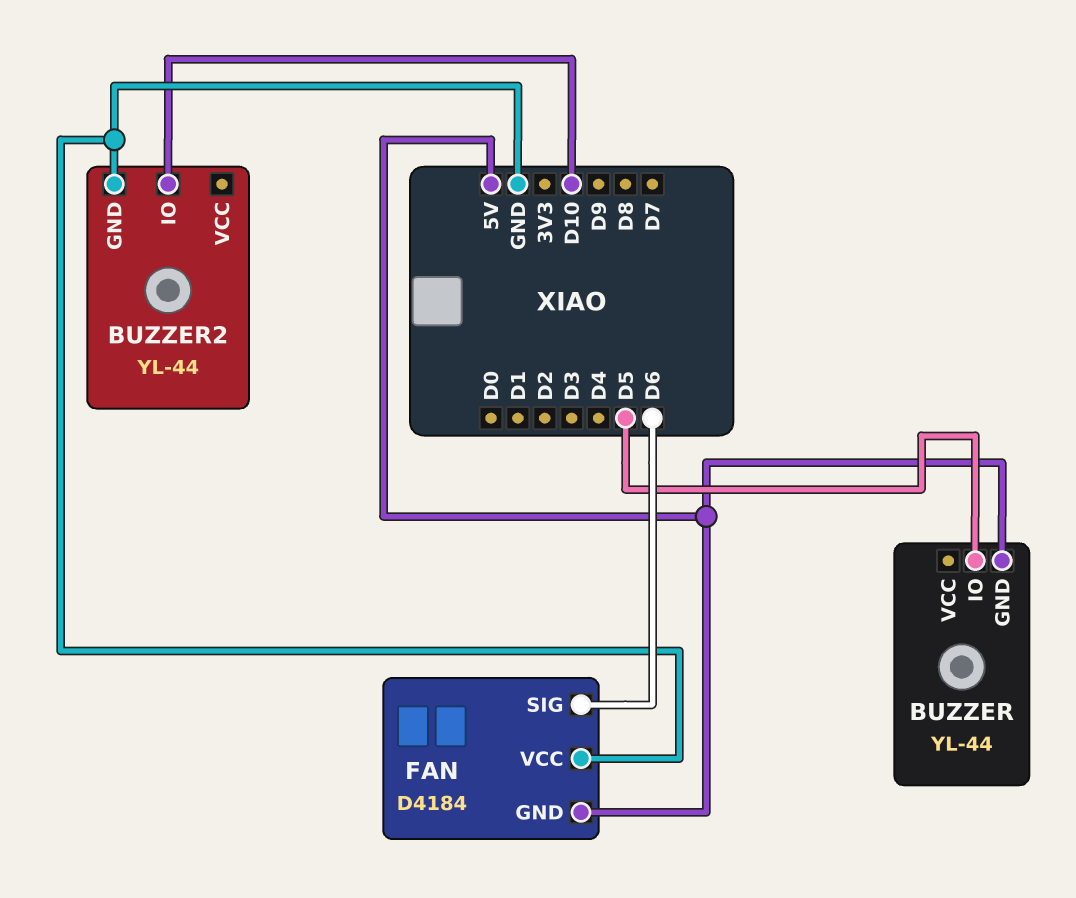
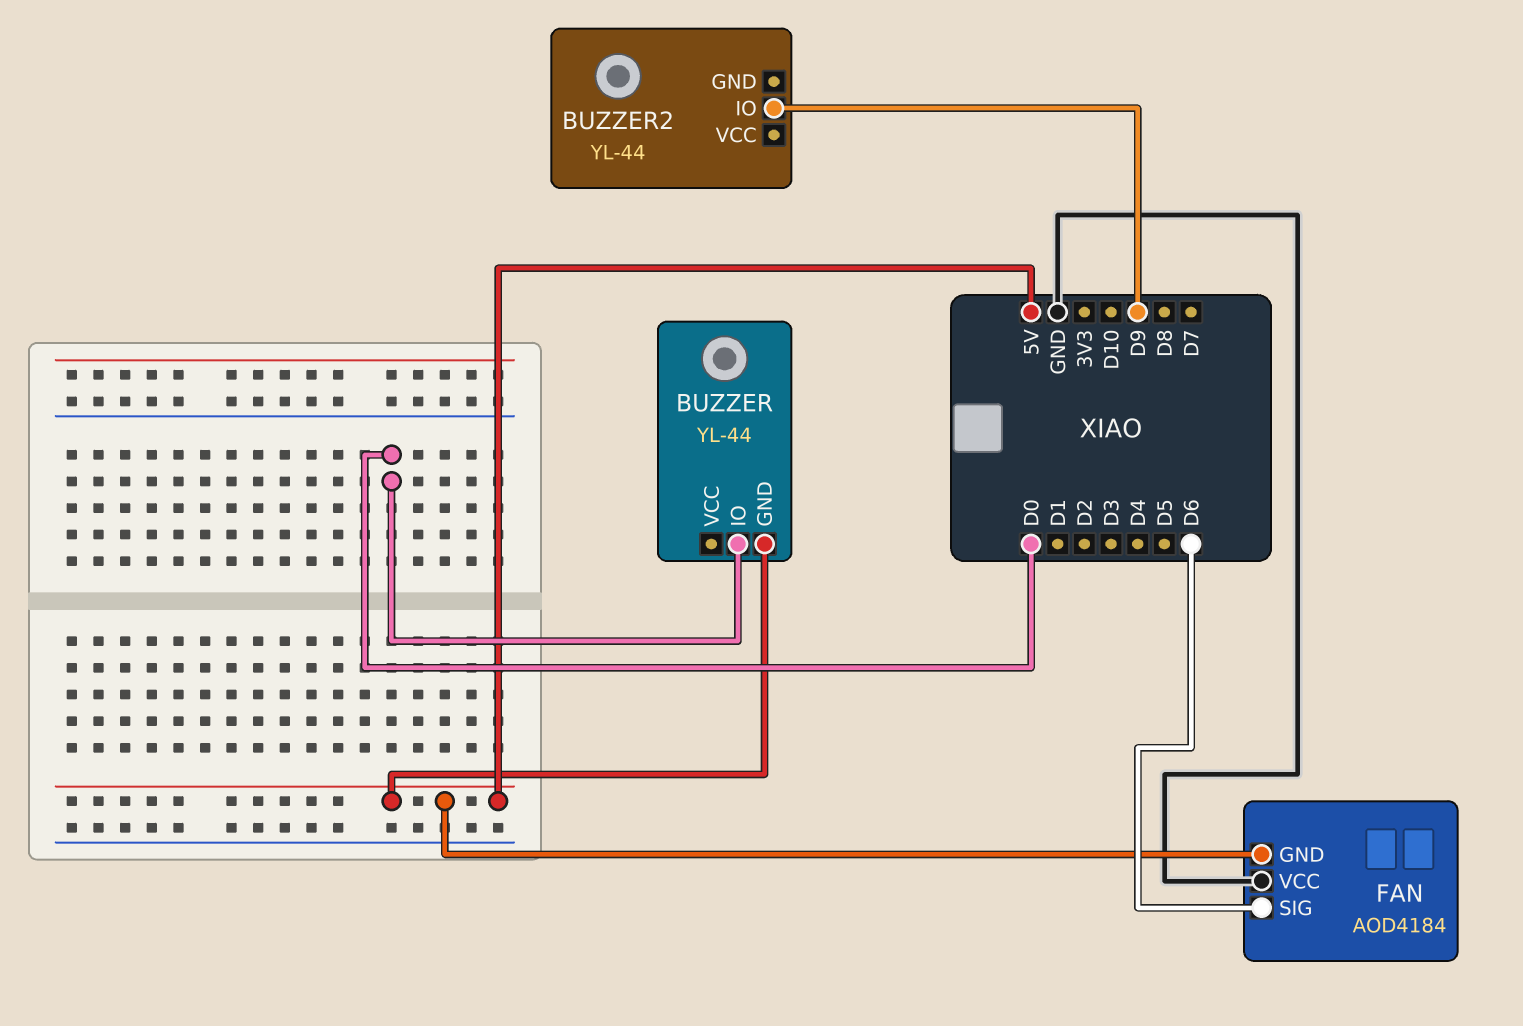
BUZZER pin IO: D5 -> D0
BUZZER2 pin GND: GND -> none
BUZZER2 pin IO: D10 -> D9
FAN: D4184 -> AOD4184

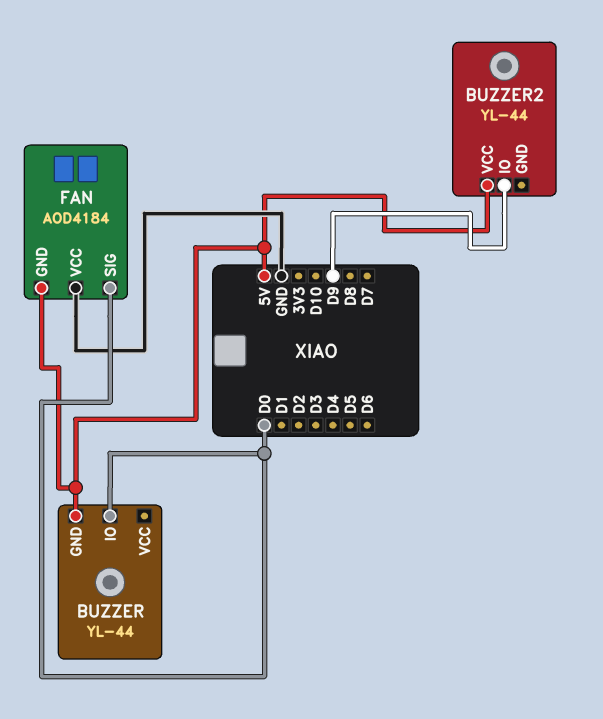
BUZZER2 pin VCC: none -> 5V
FAN pin SIG: D6 -> D0

